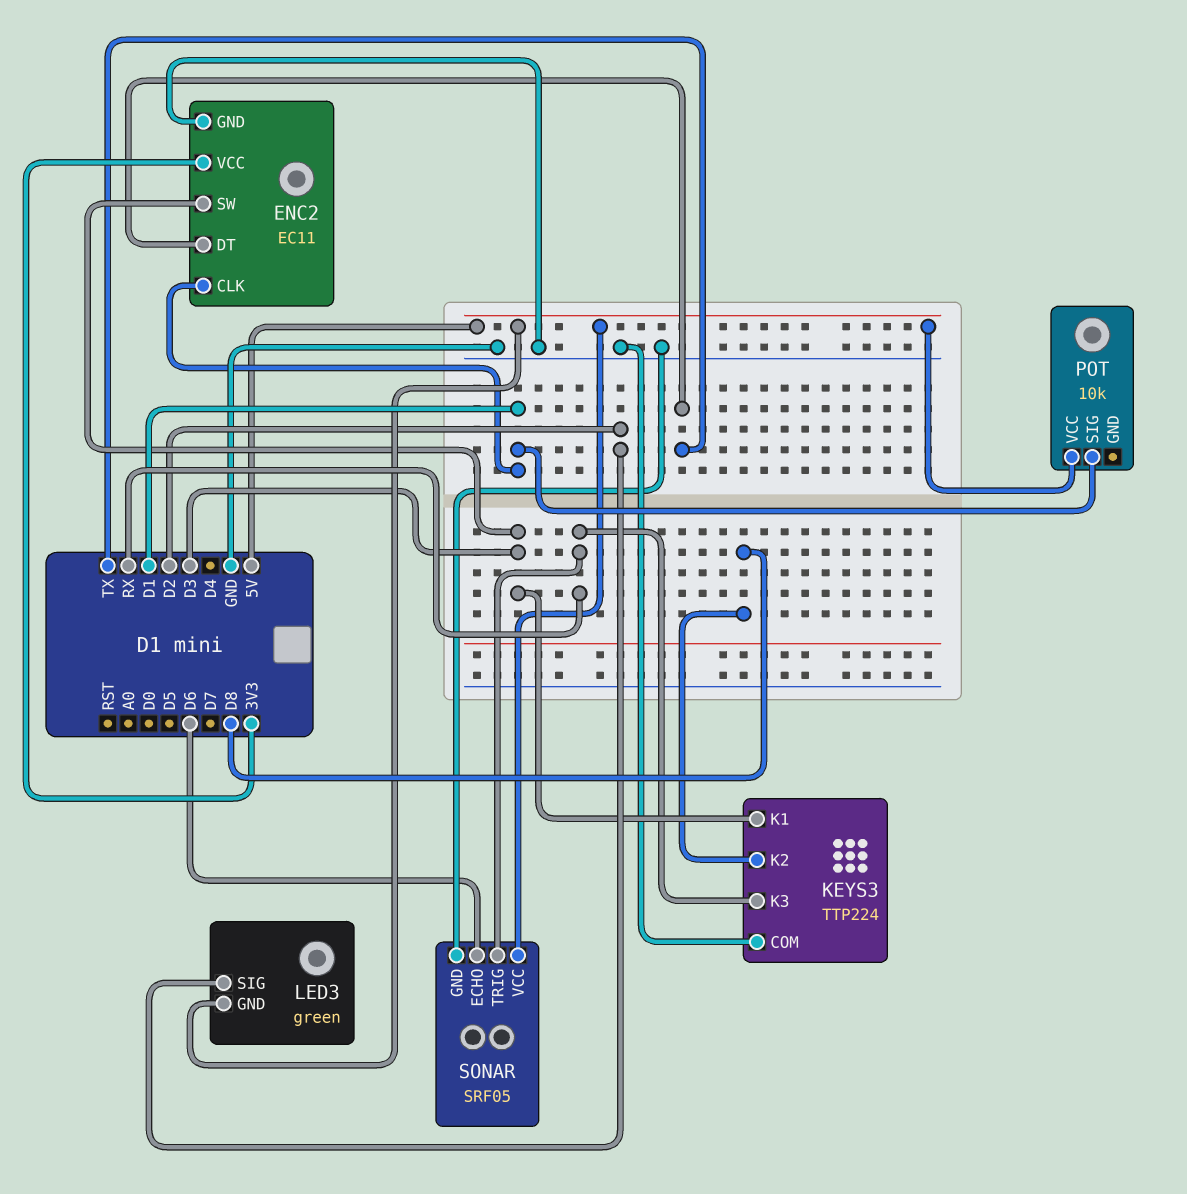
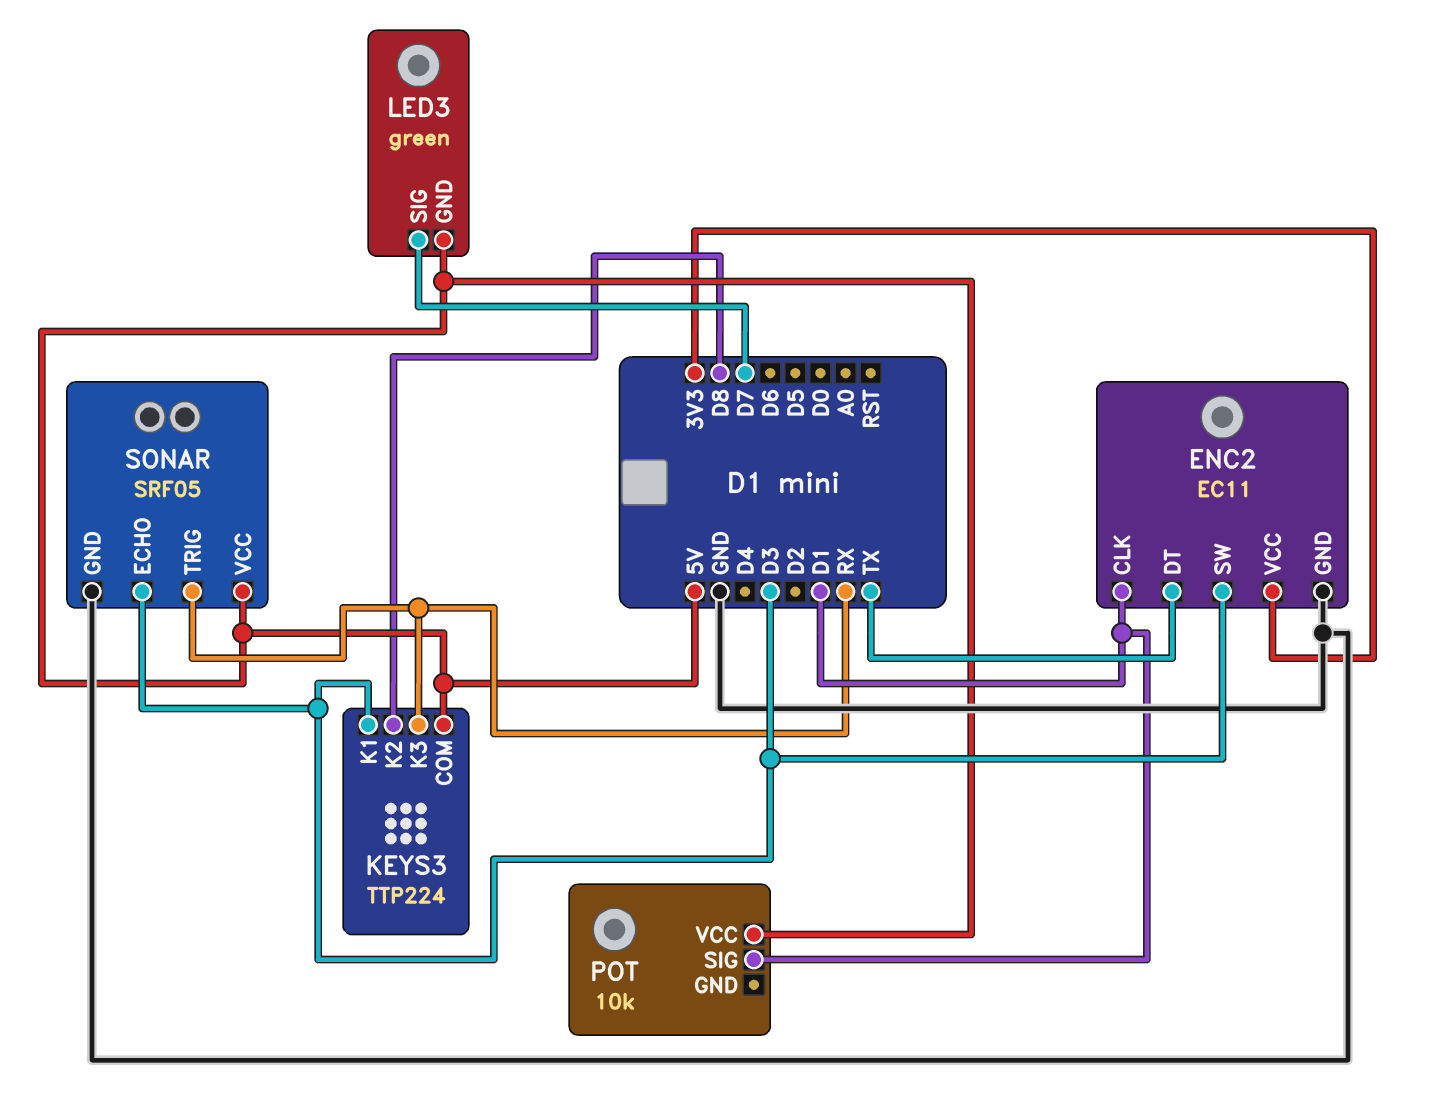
KEYS3 pin COM: GND -> 5V
LED3 pin SIG: D2 -> D7
SONAR pin ECHO: D6 -> D3

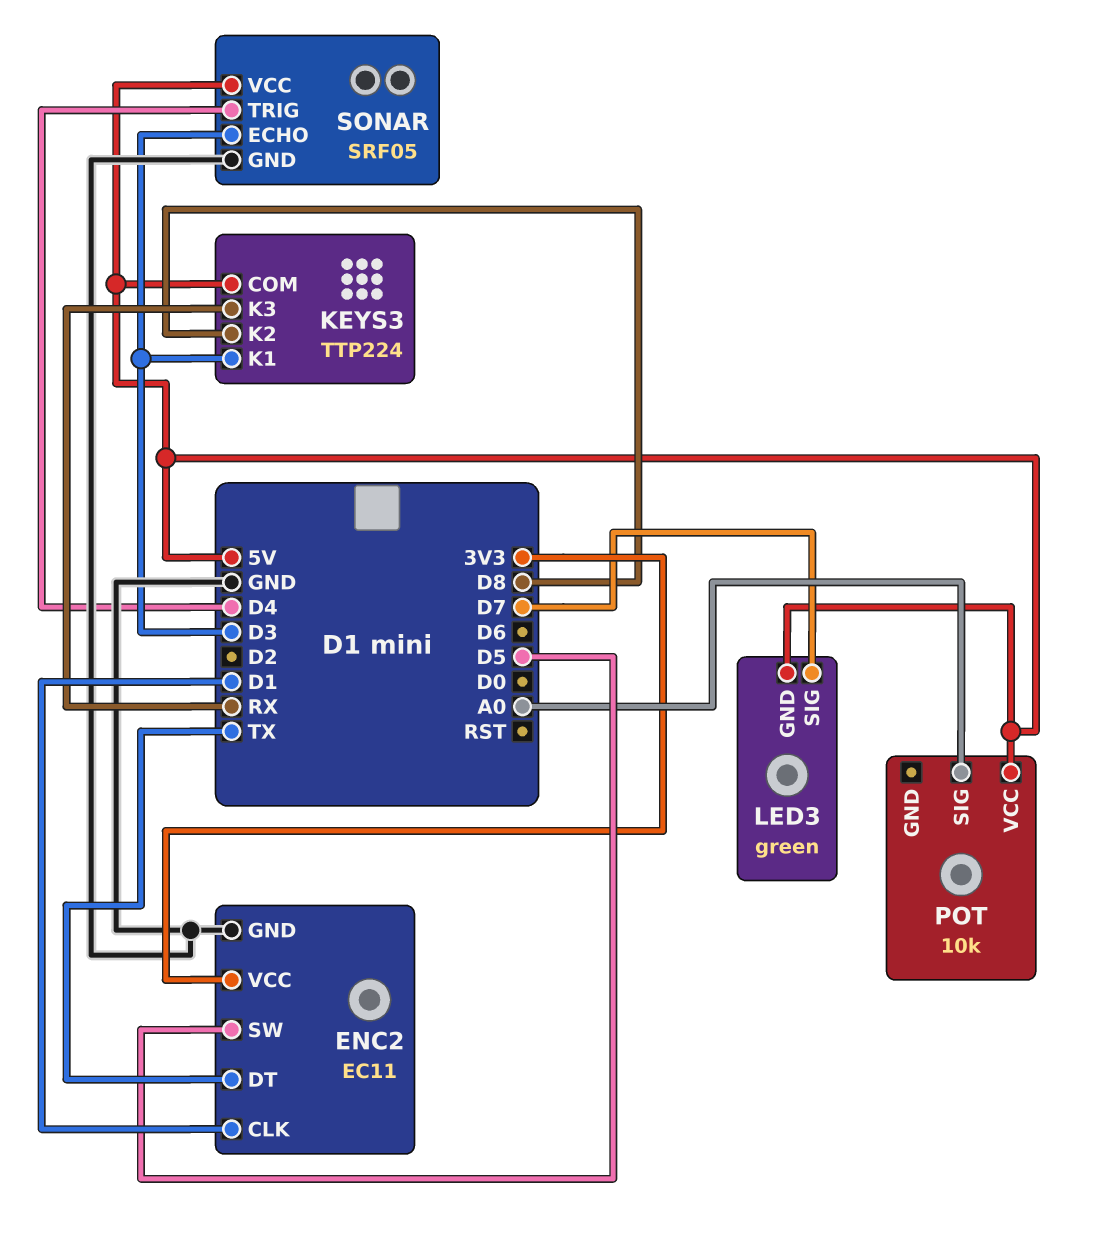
ENC2 pin SW: D3 -> D5
POT pin SIG: D1 -> A0
SONAR pin TRIG: RX -> D4

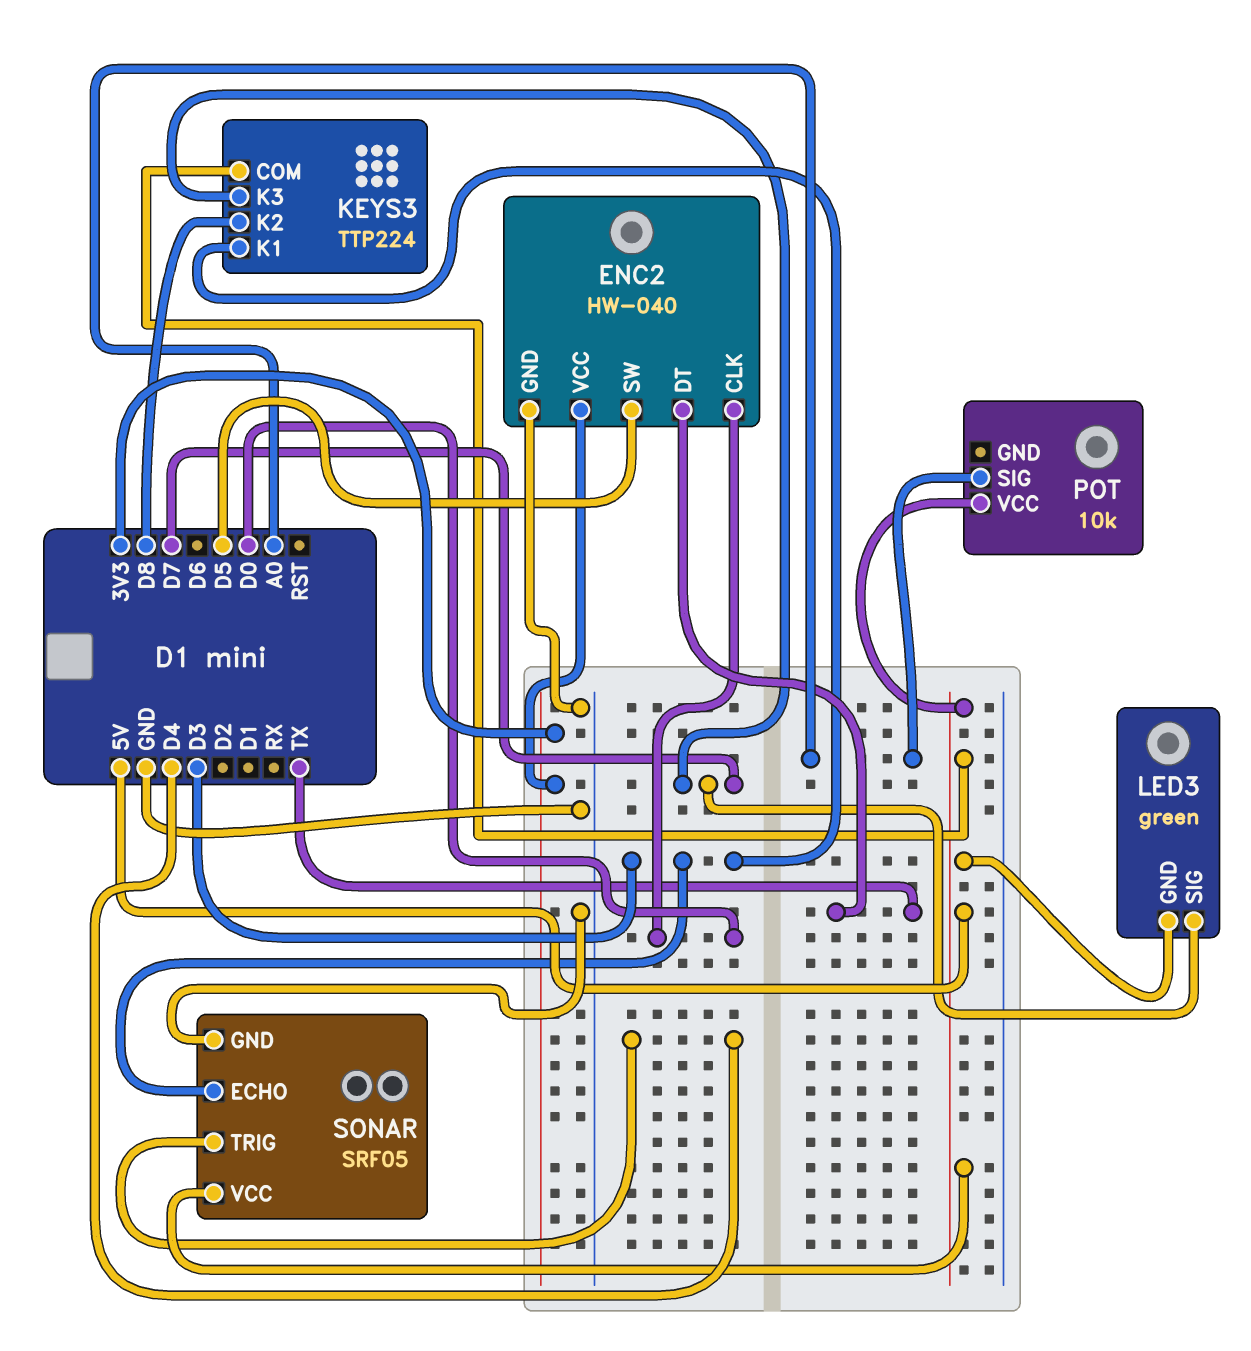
ENC2: EC11 -> HW-040
ENC2 pin CLK: D1 -> D0
KEYS3 pin K3: RX -> D7

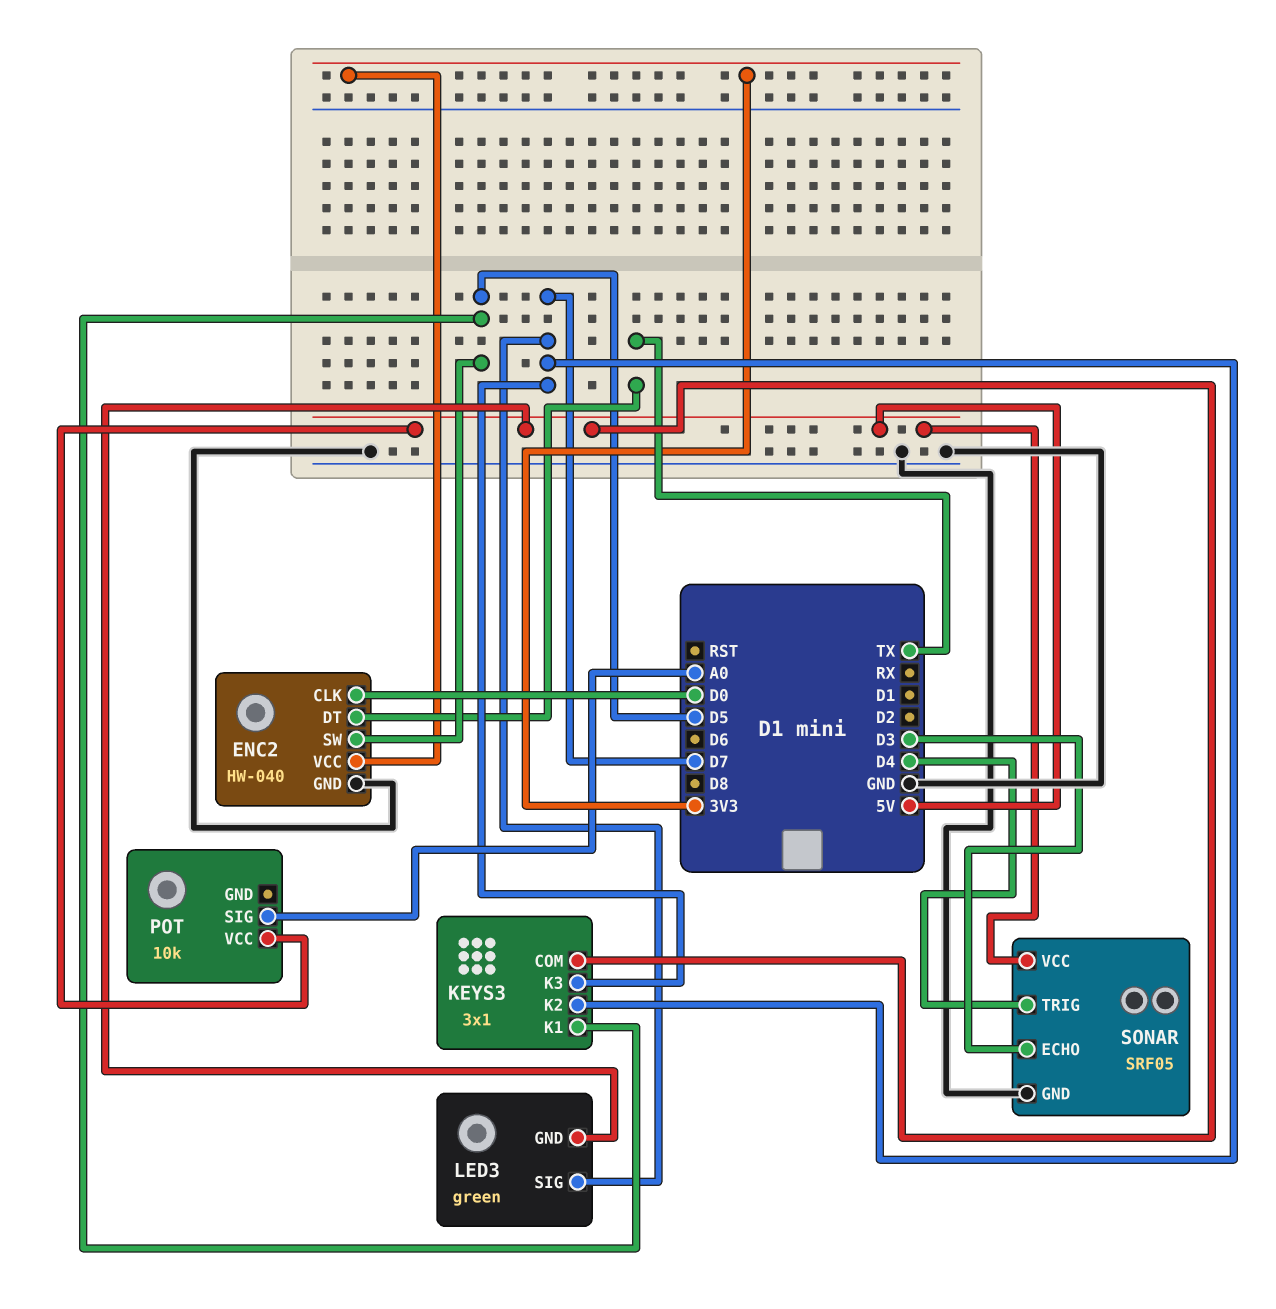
KEYS3: TTP224 -> 3x1
KEYS3 pin K1: D3 -> D5
KEYS3 pin K2: D8 -> D7

